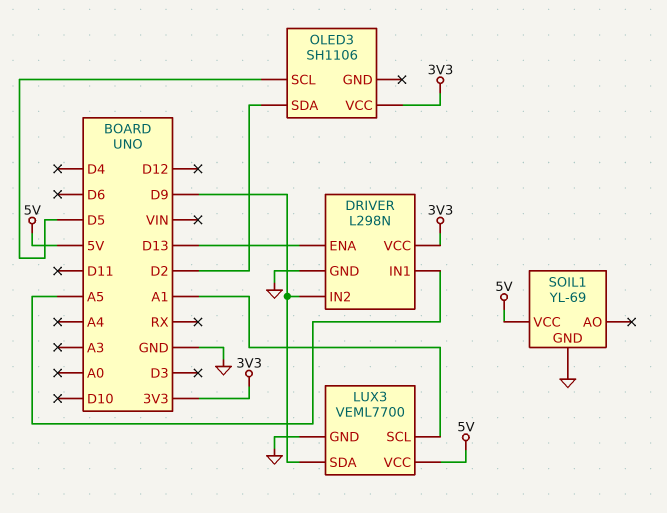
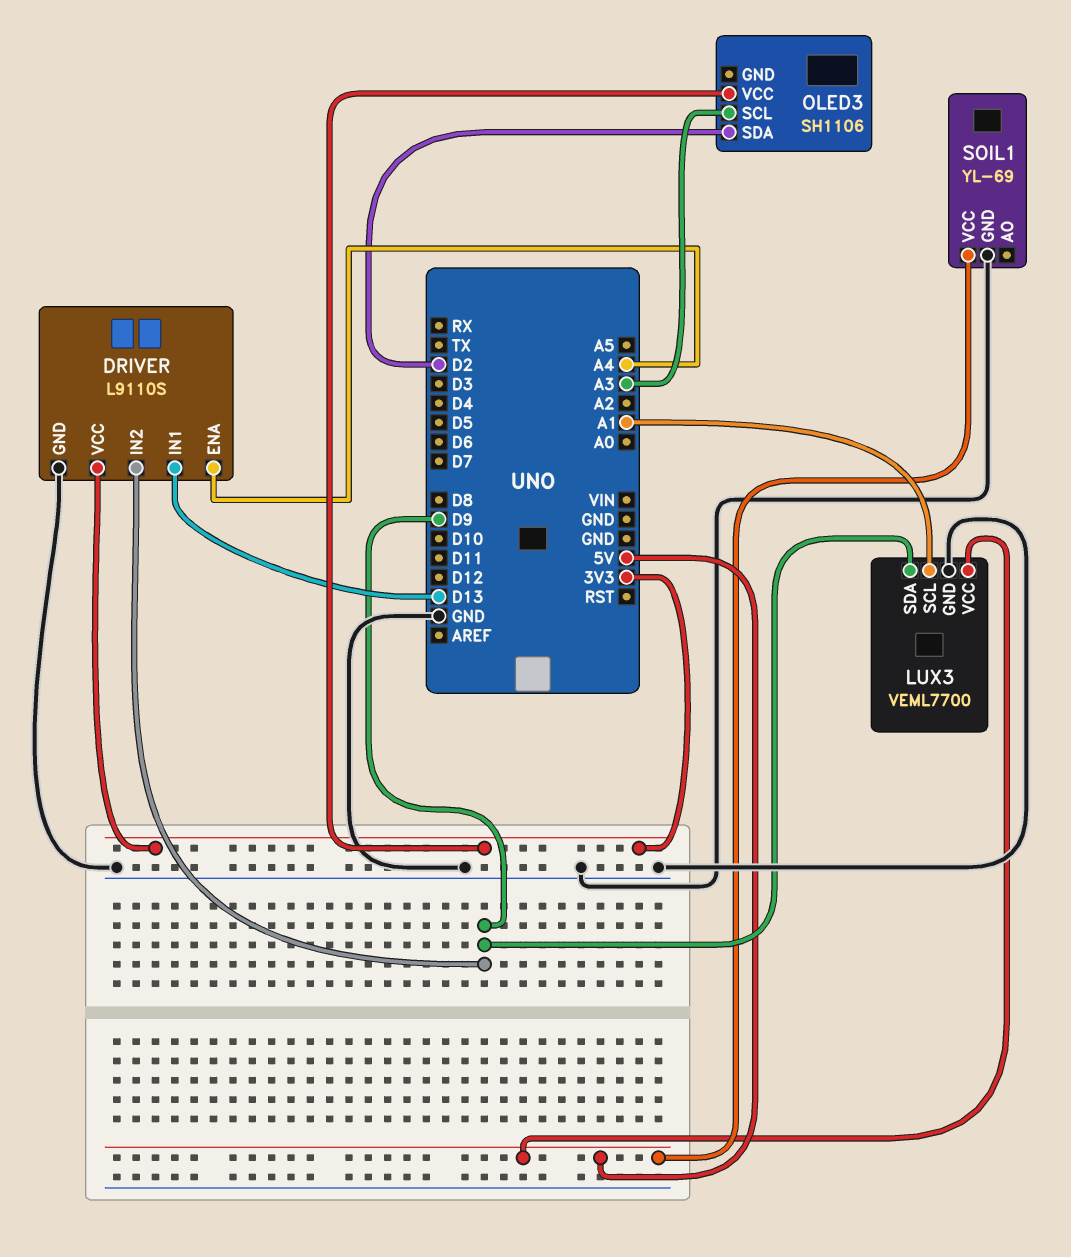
DRIVER: L298N -> L9110S
DRIVER pin ENA: D13 -> A4
DRIVER pin IN1: A5 -> D13
OLED3 pin SCL: D5 -> A3

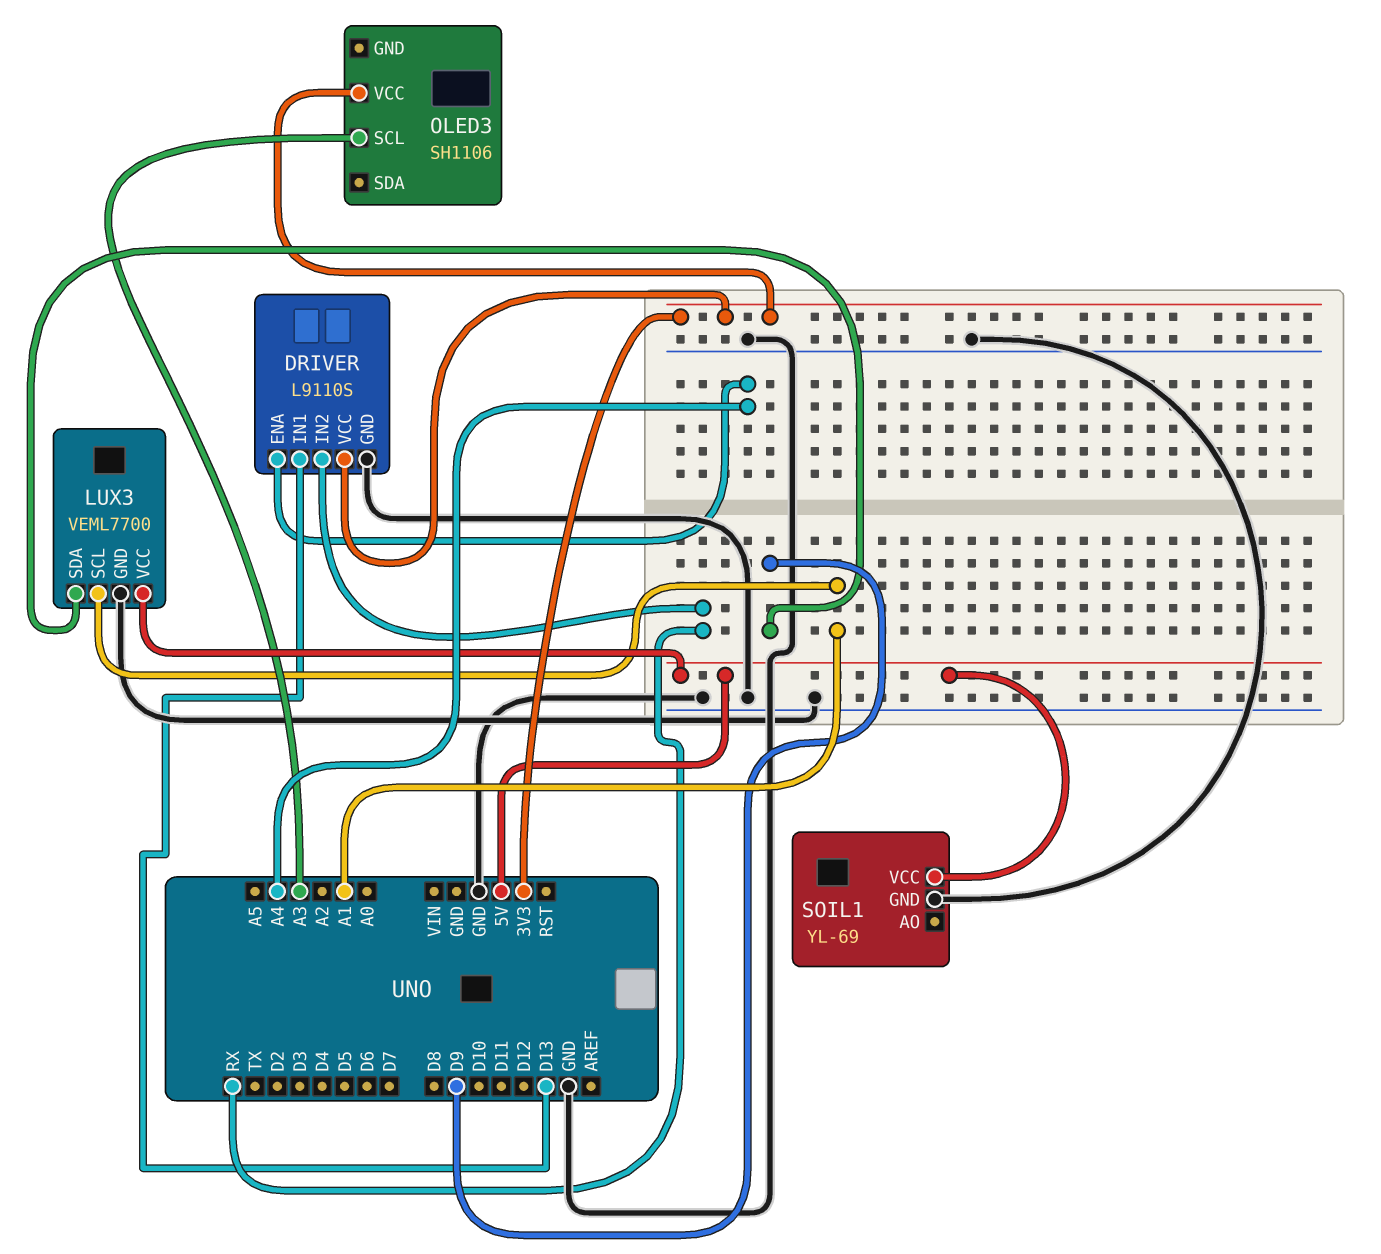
DRIVER pin IN2: D9 -> RX
OLED3 pin SDA: D2 -> none

